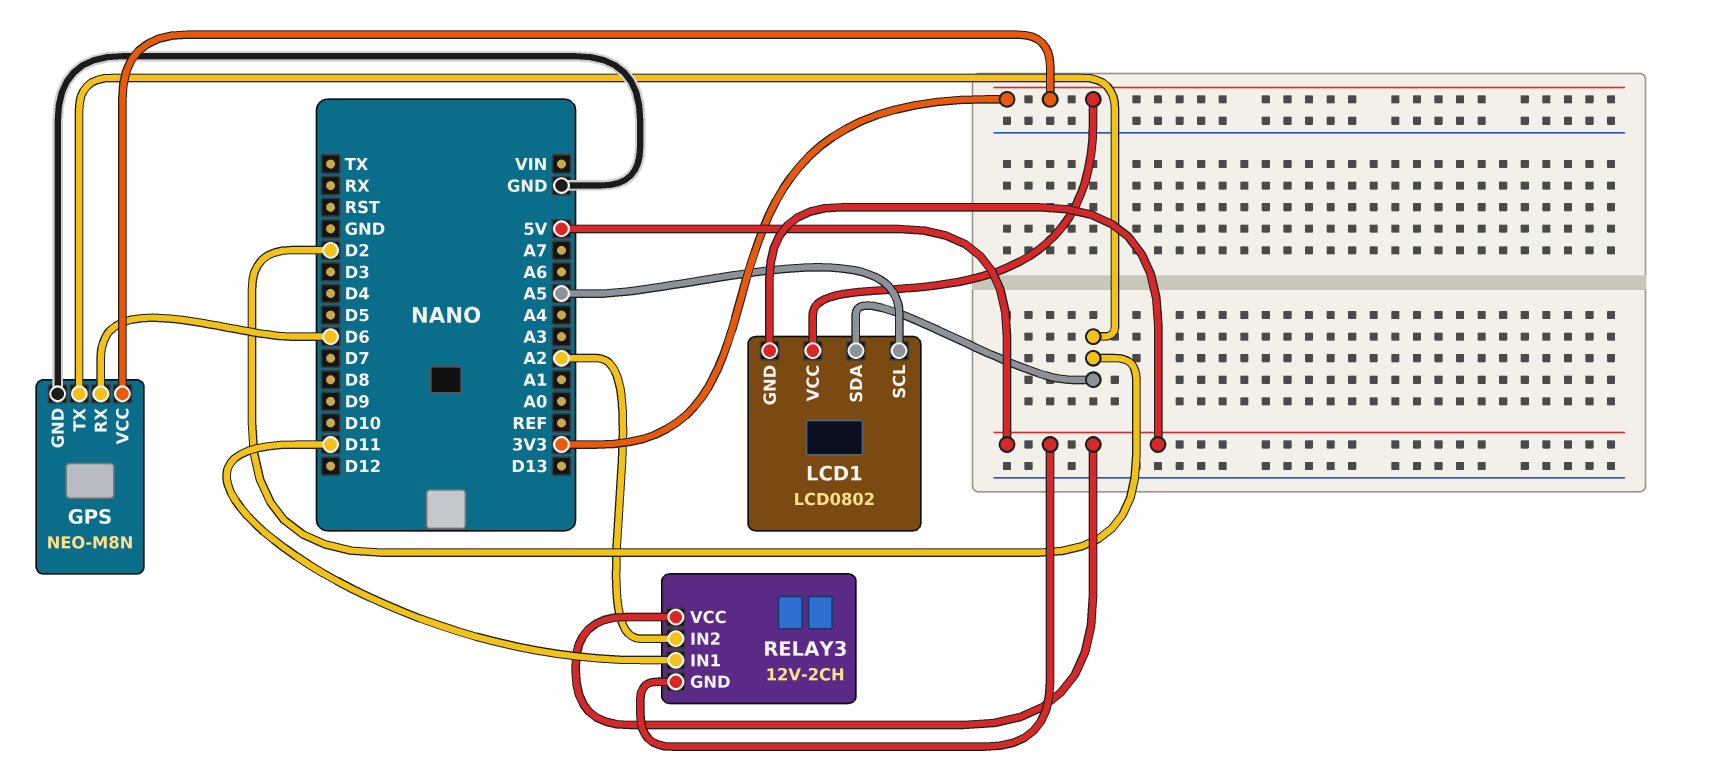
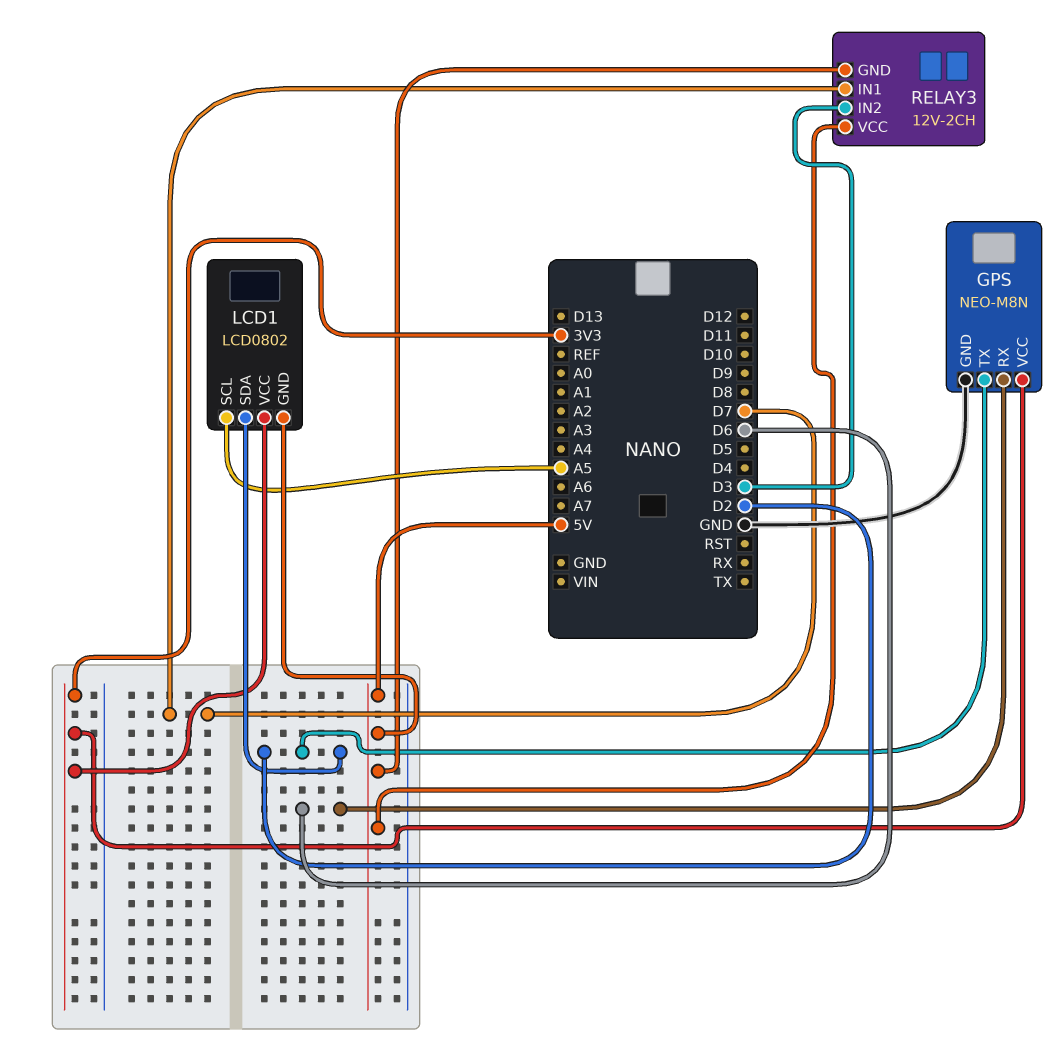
RELAY3 pin IN1: D11 -> D7
RELAY3 pin IN2: A2 -> D3

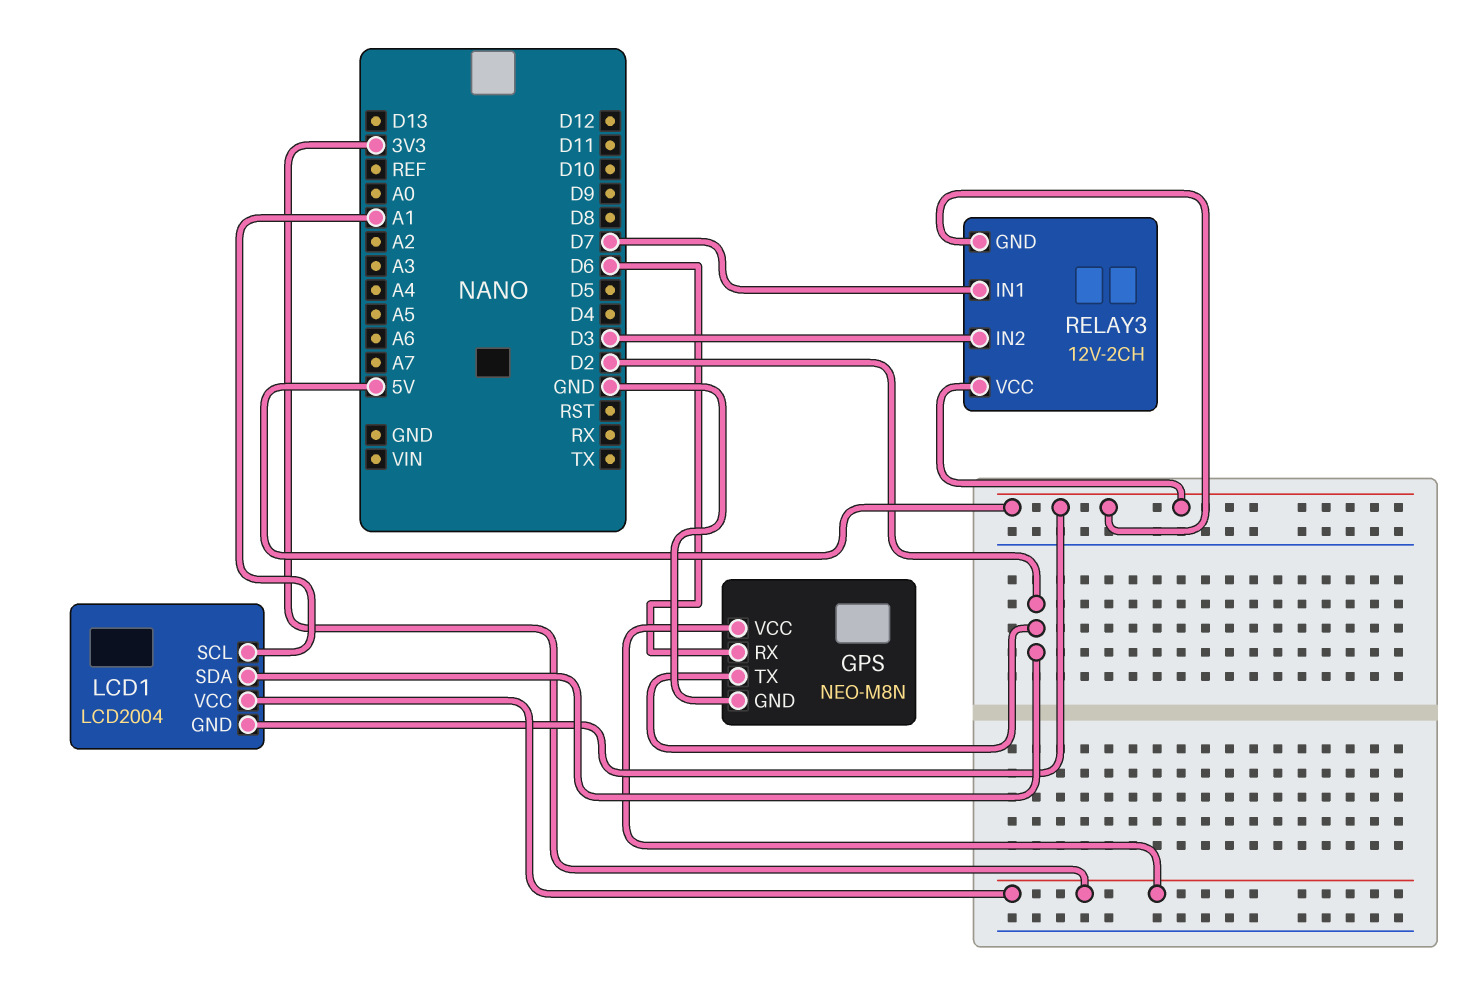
LCD1: LCD0802 -> LCD2004
LCD1 pin SCL: A5 -> A1

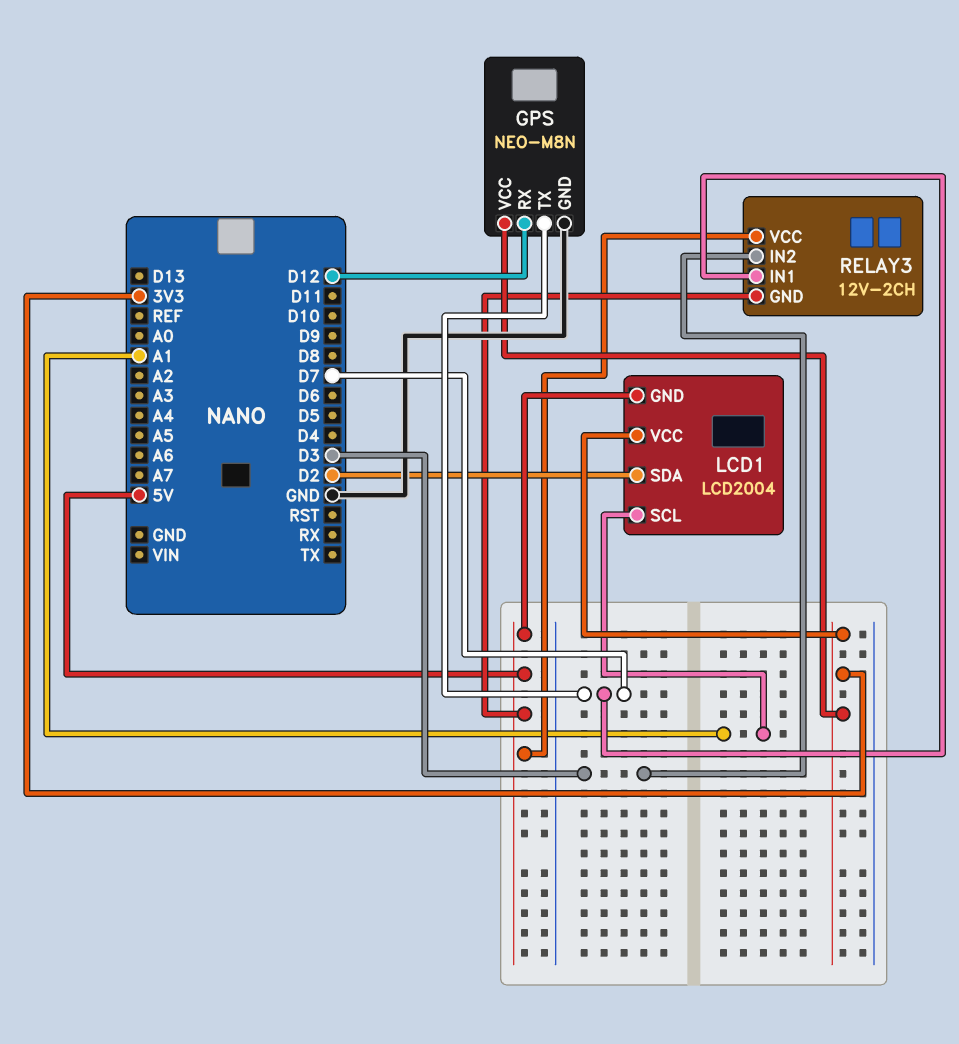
GPS pin RX: D6 -> D12
GPS pin TX: D2 -> D7

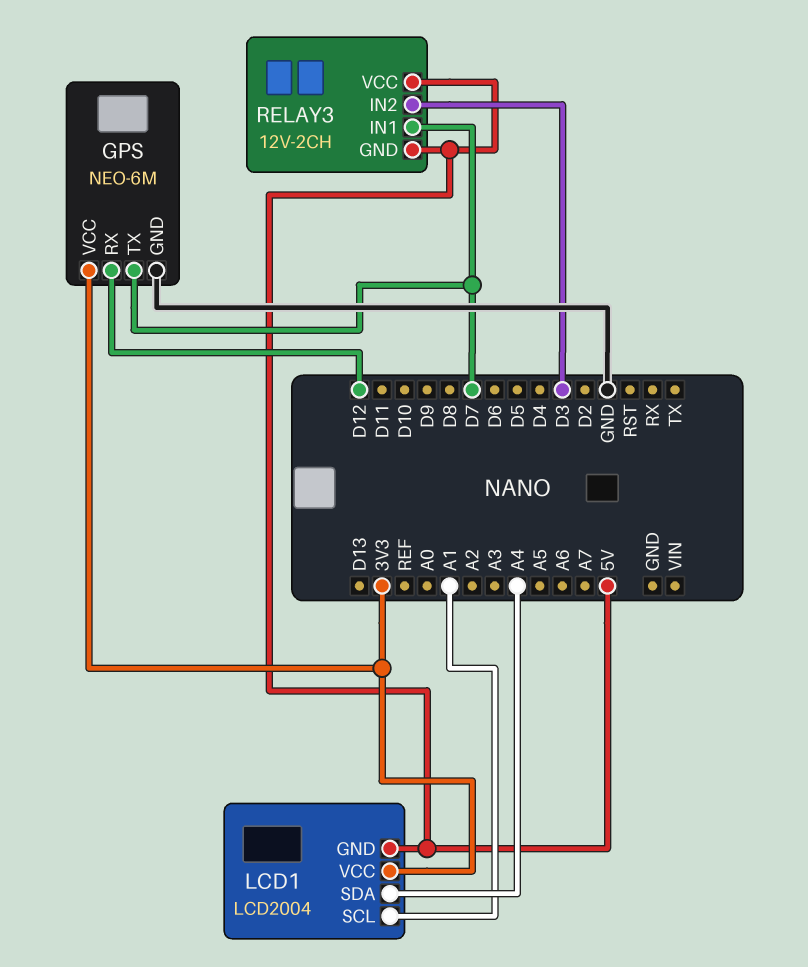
GPS: NEO-M8N -> NEO-6M
LCD1 pin SDA: D2 -> A4

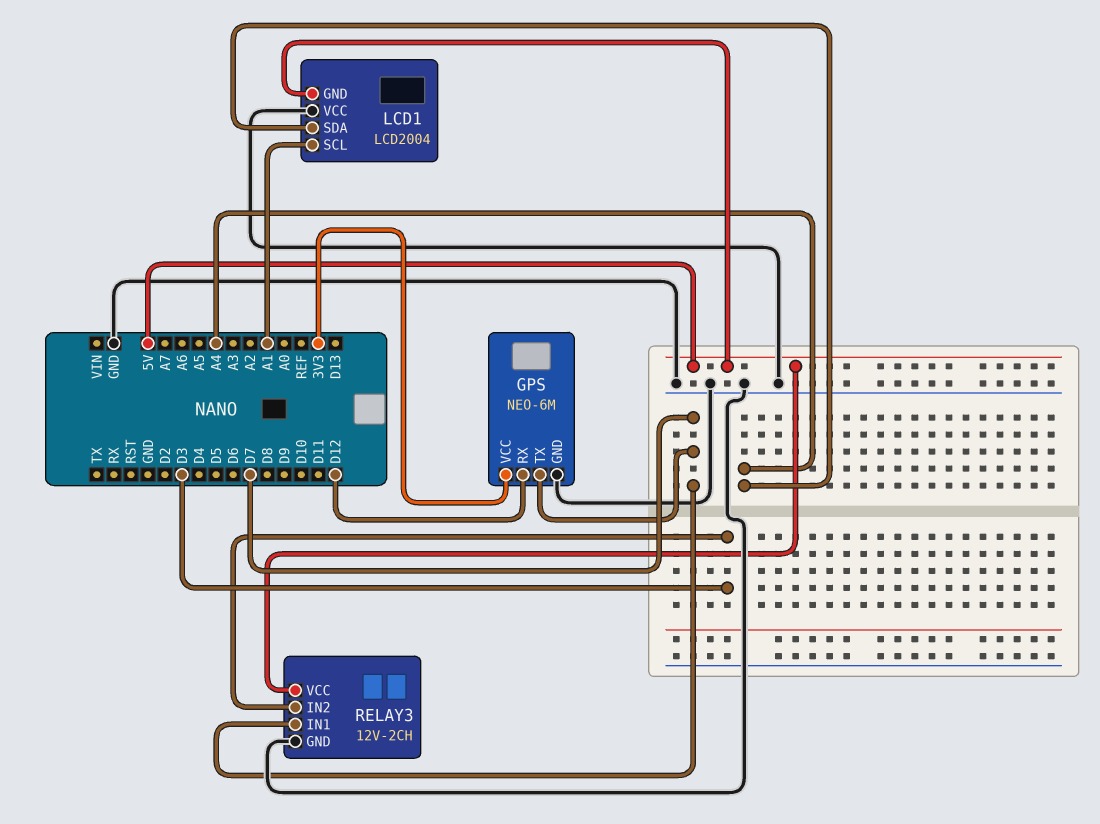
LCD1 pin VCC: 3V3 -> GND
RELAY3 pin GND: 5V -> GND

